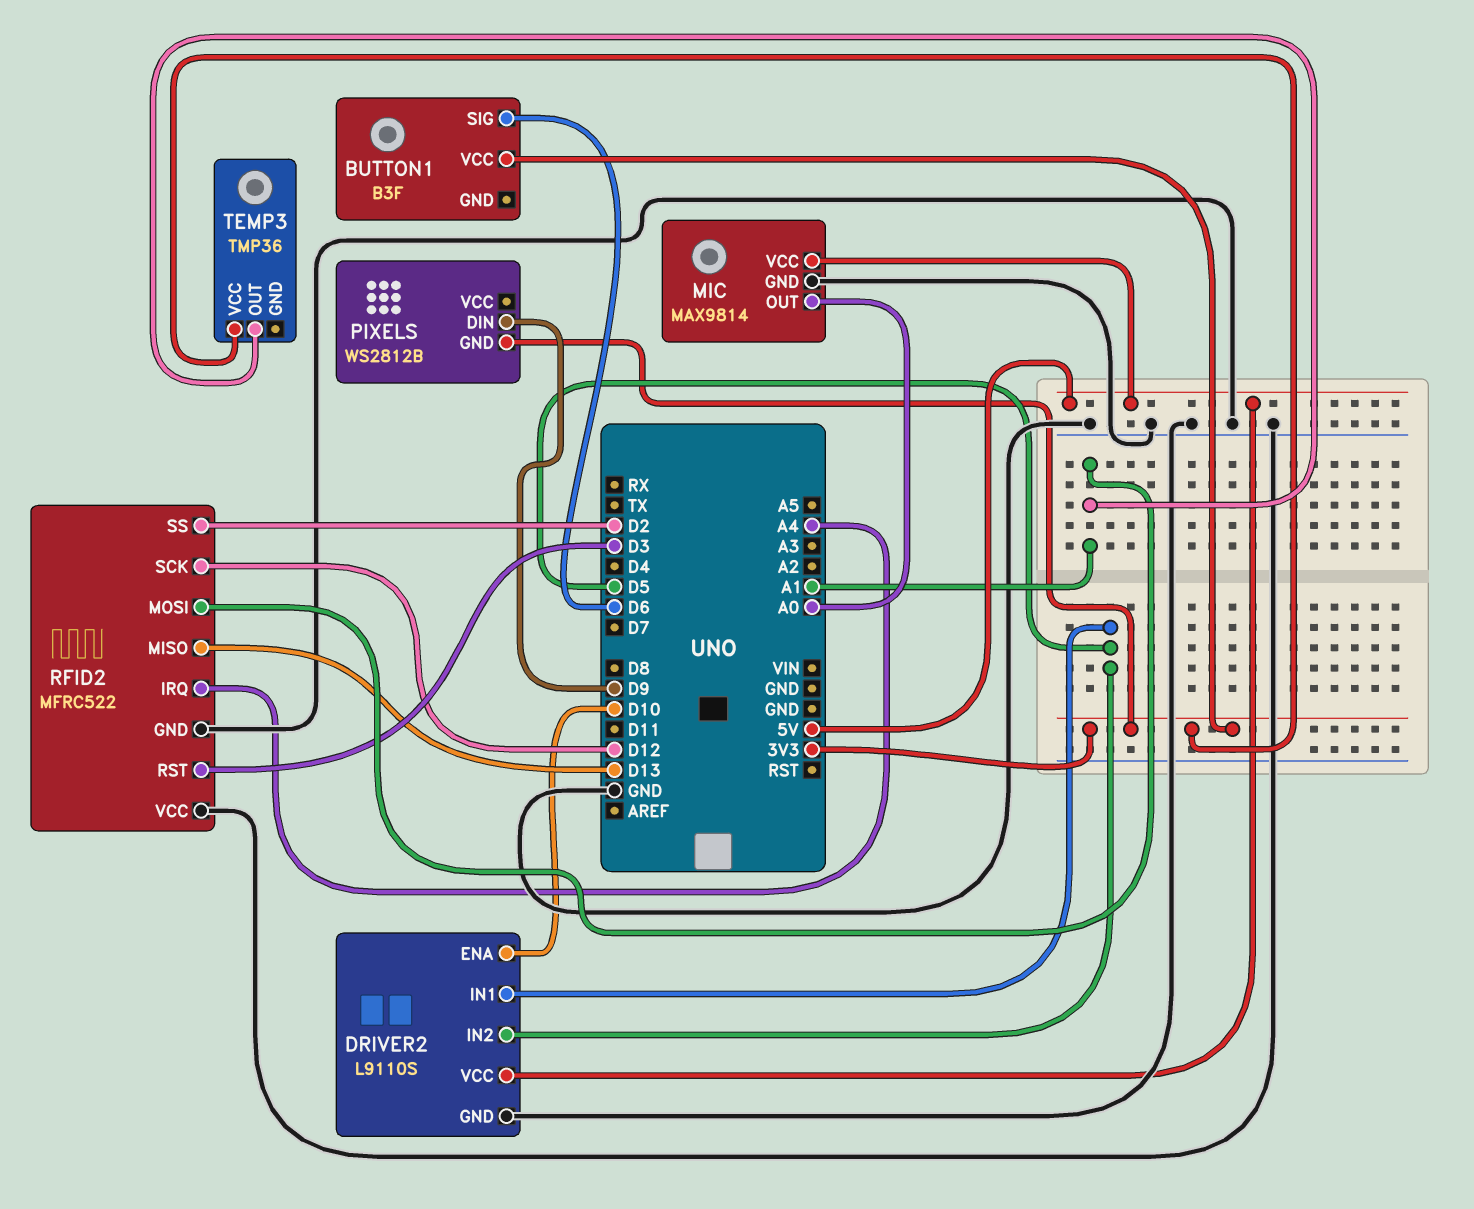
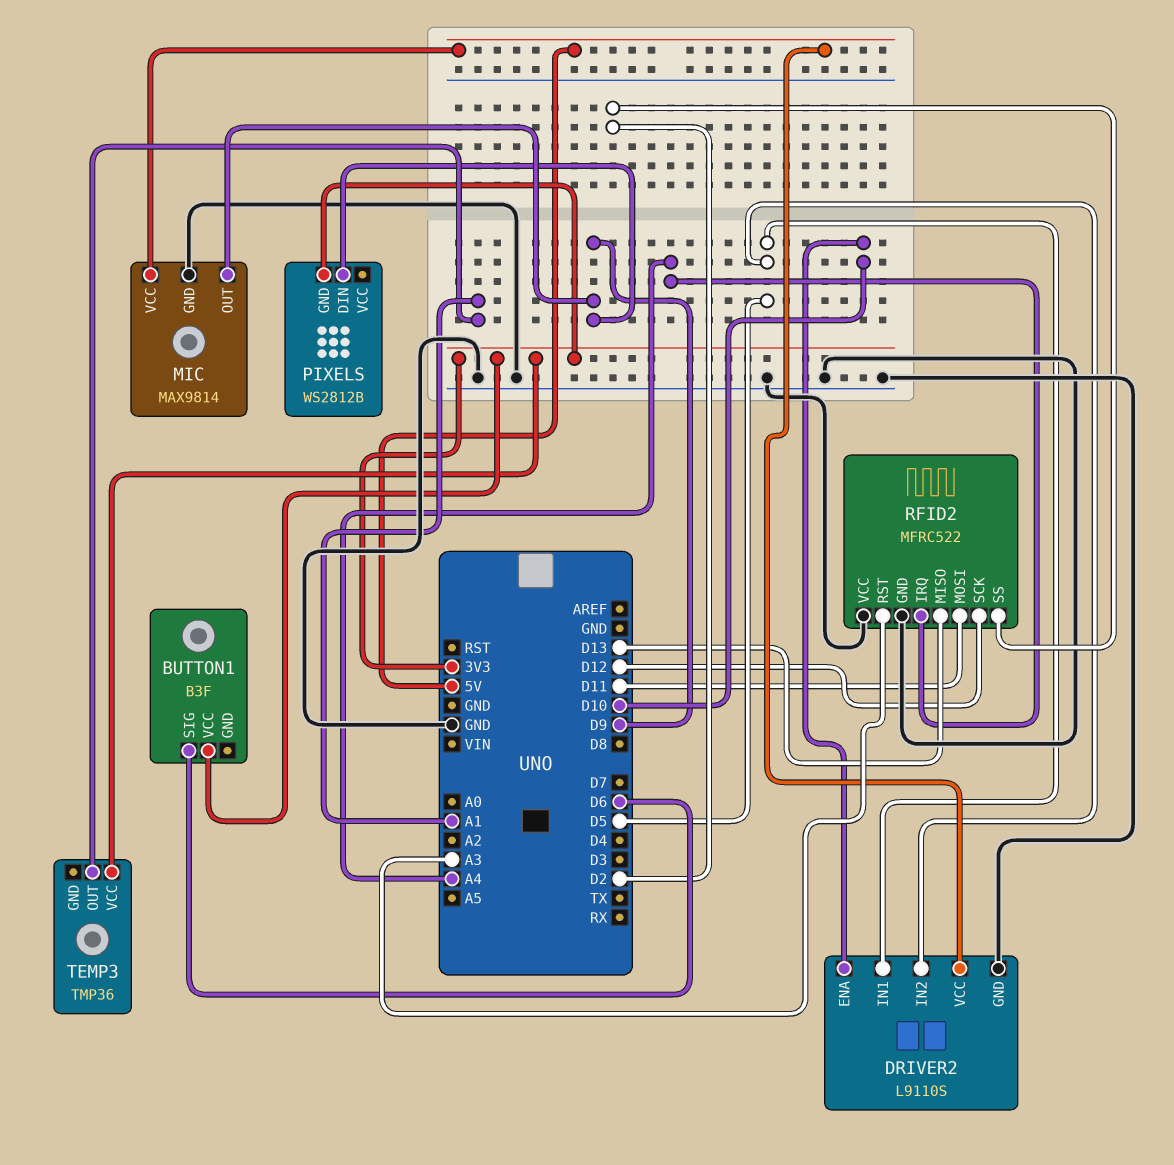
MIC pin OUT: A0 -> D9
RFID2 pin MOSI: A1 -> D11
RFID2 pin RST: D3 -> A3

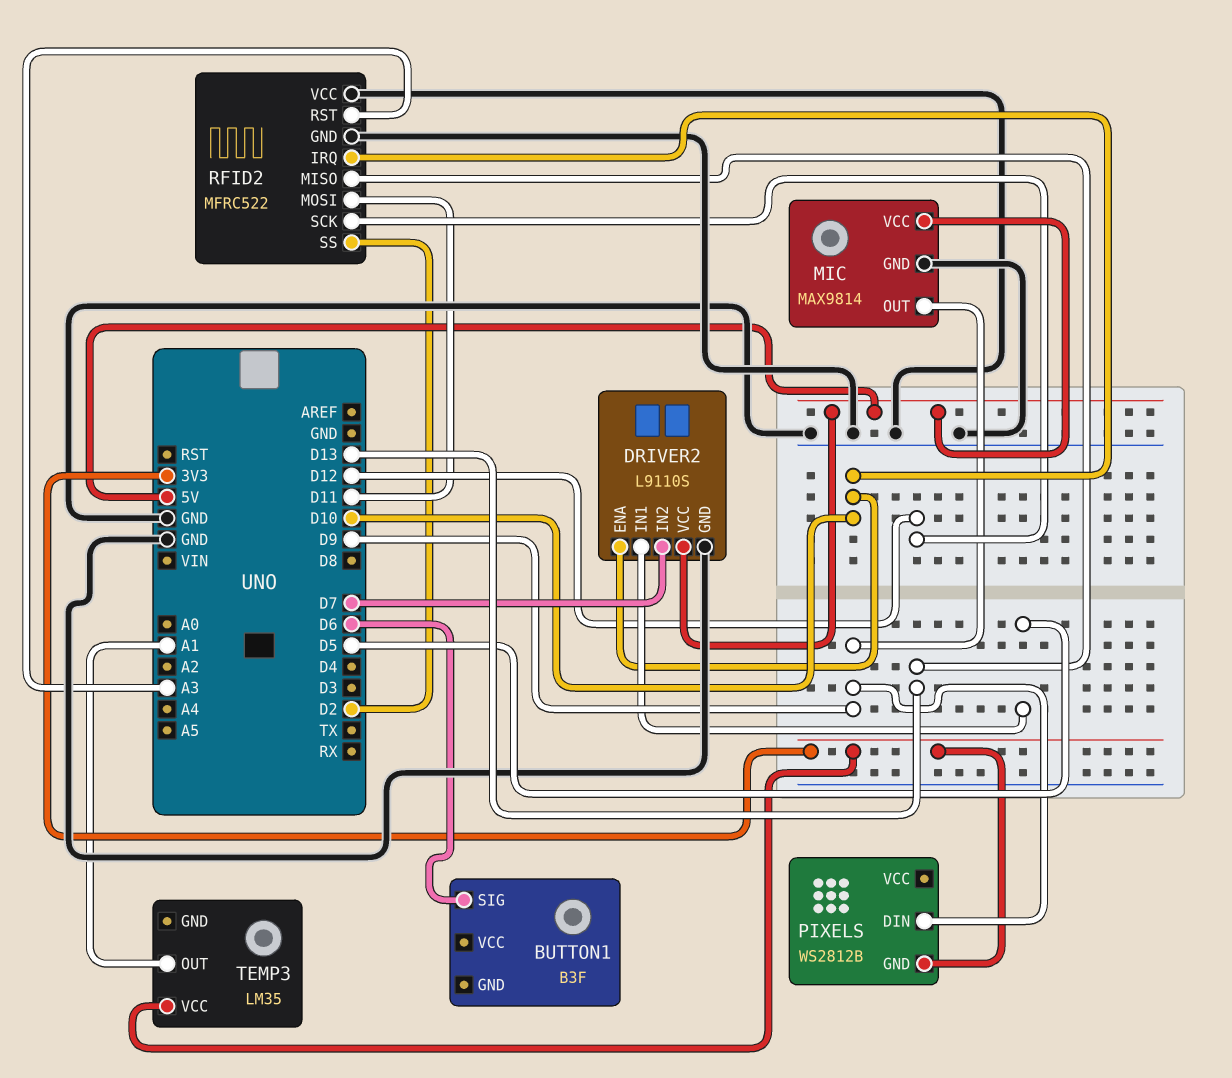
BUTTON1 pin VCC: 3V3 -> none
DRIVER2 pin IN2: D5 -> D7
RFID2 pin IRQ: A4 -> D10
TEMP3: TMP36 -> LM35

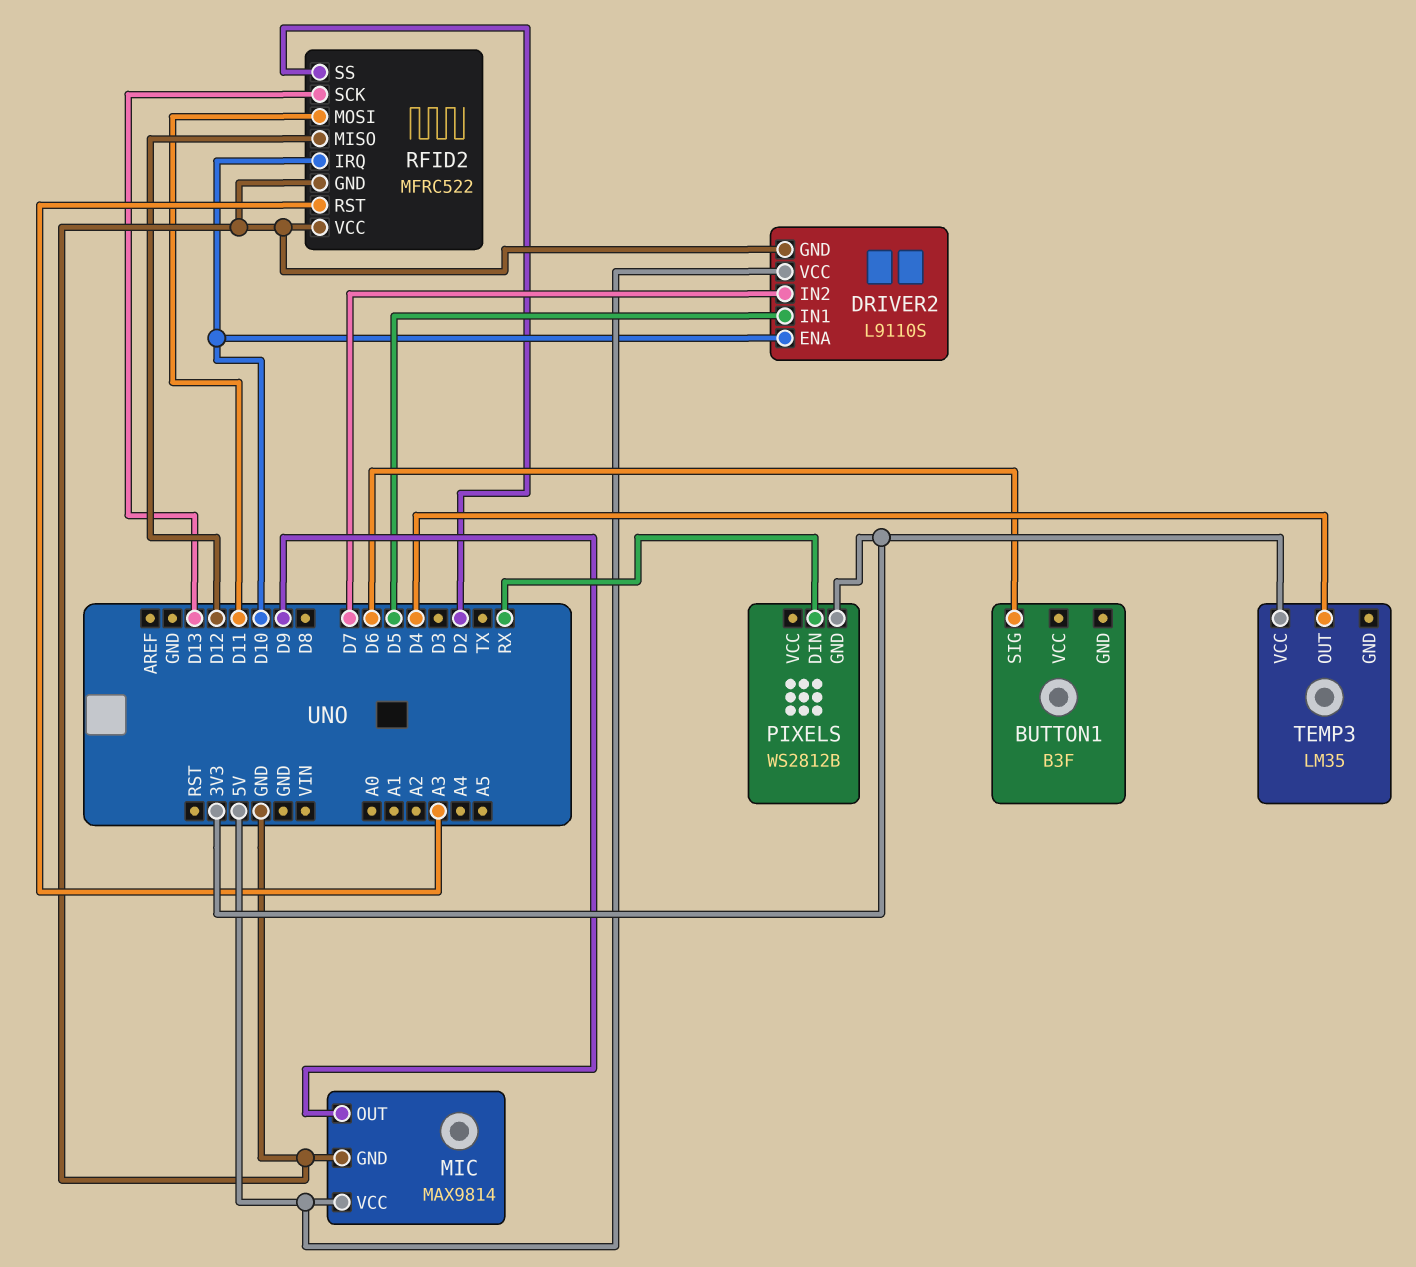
PIXELS pin DIN: D9 -> RX
RFID2 pin MISO: D13 -> D12
RFID2 pin SCK: D12 -> D13
TEMP3 pin OUT: A1 -> D4

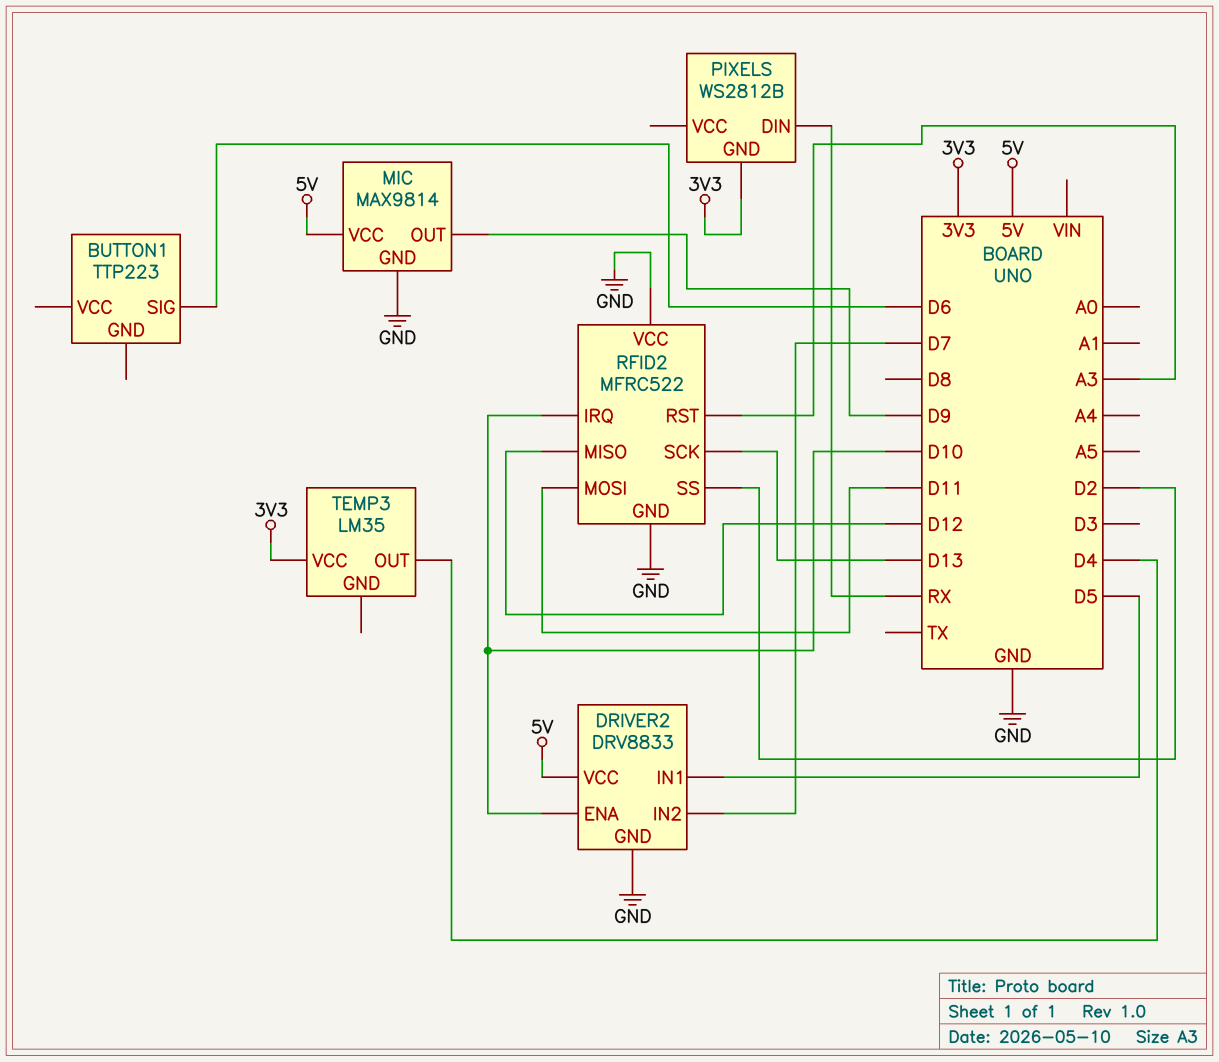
BUTTON1: B3F -> TTP223
DRIVER2: L9110S -> DRV8833

